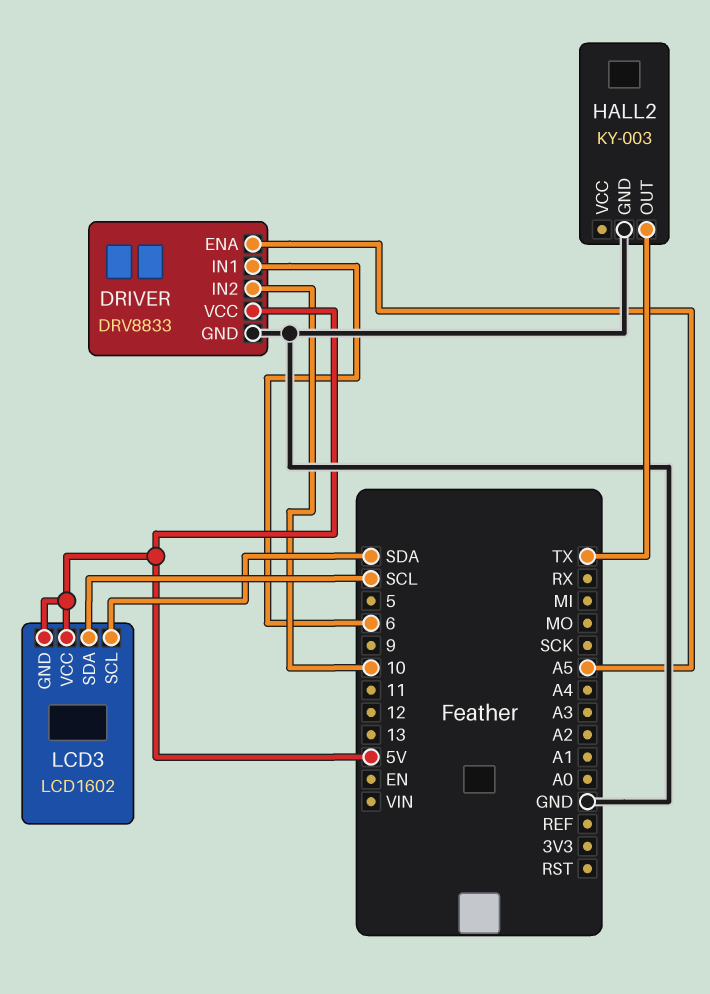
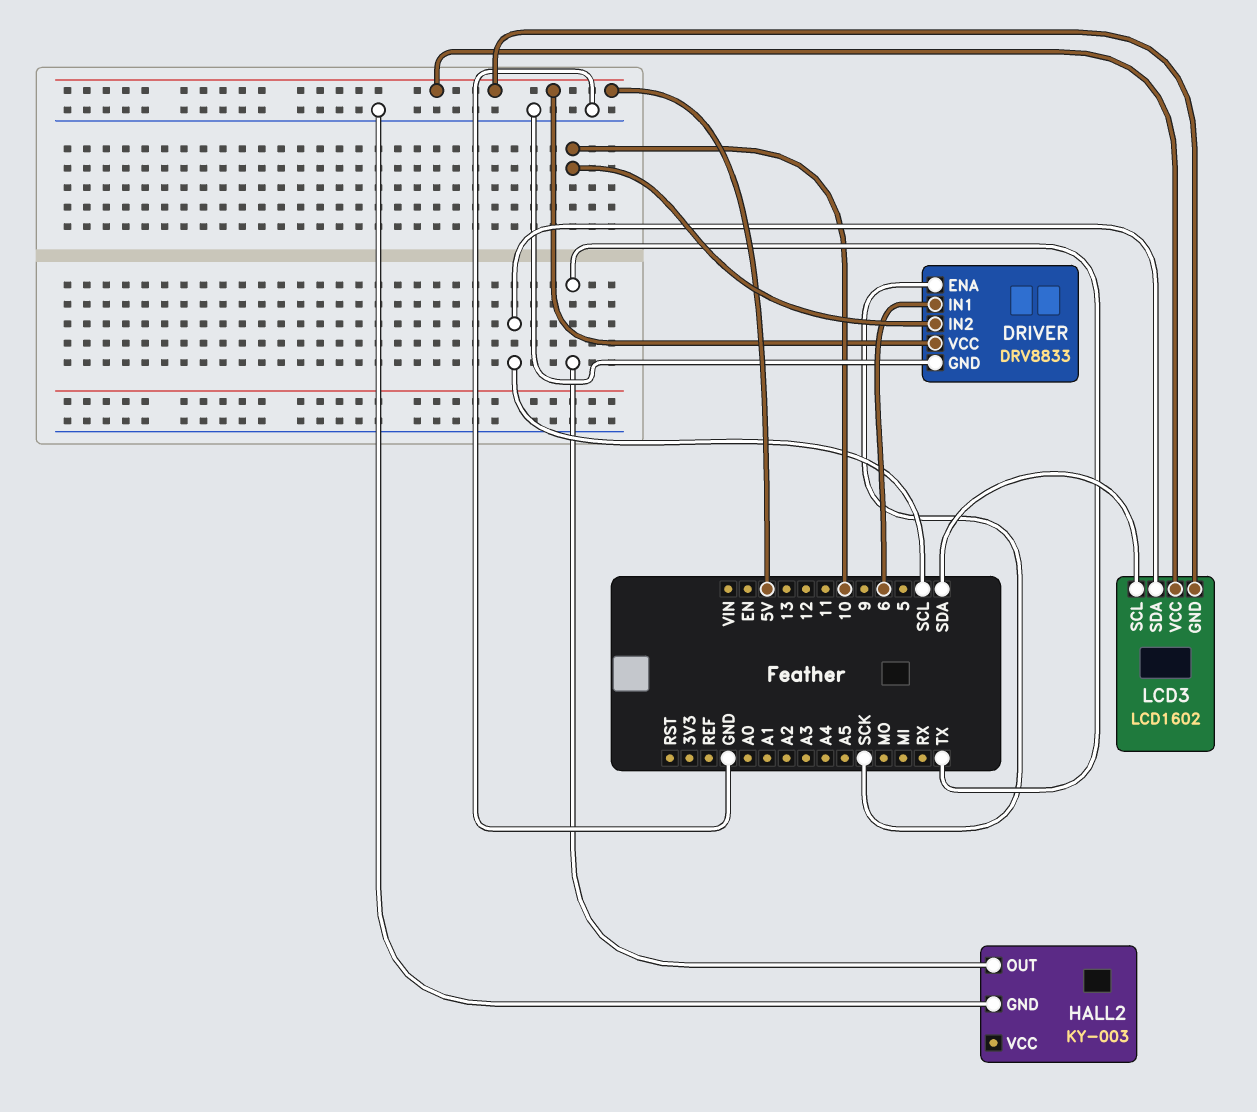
DRIVER pin ENA: A5 -> SCK

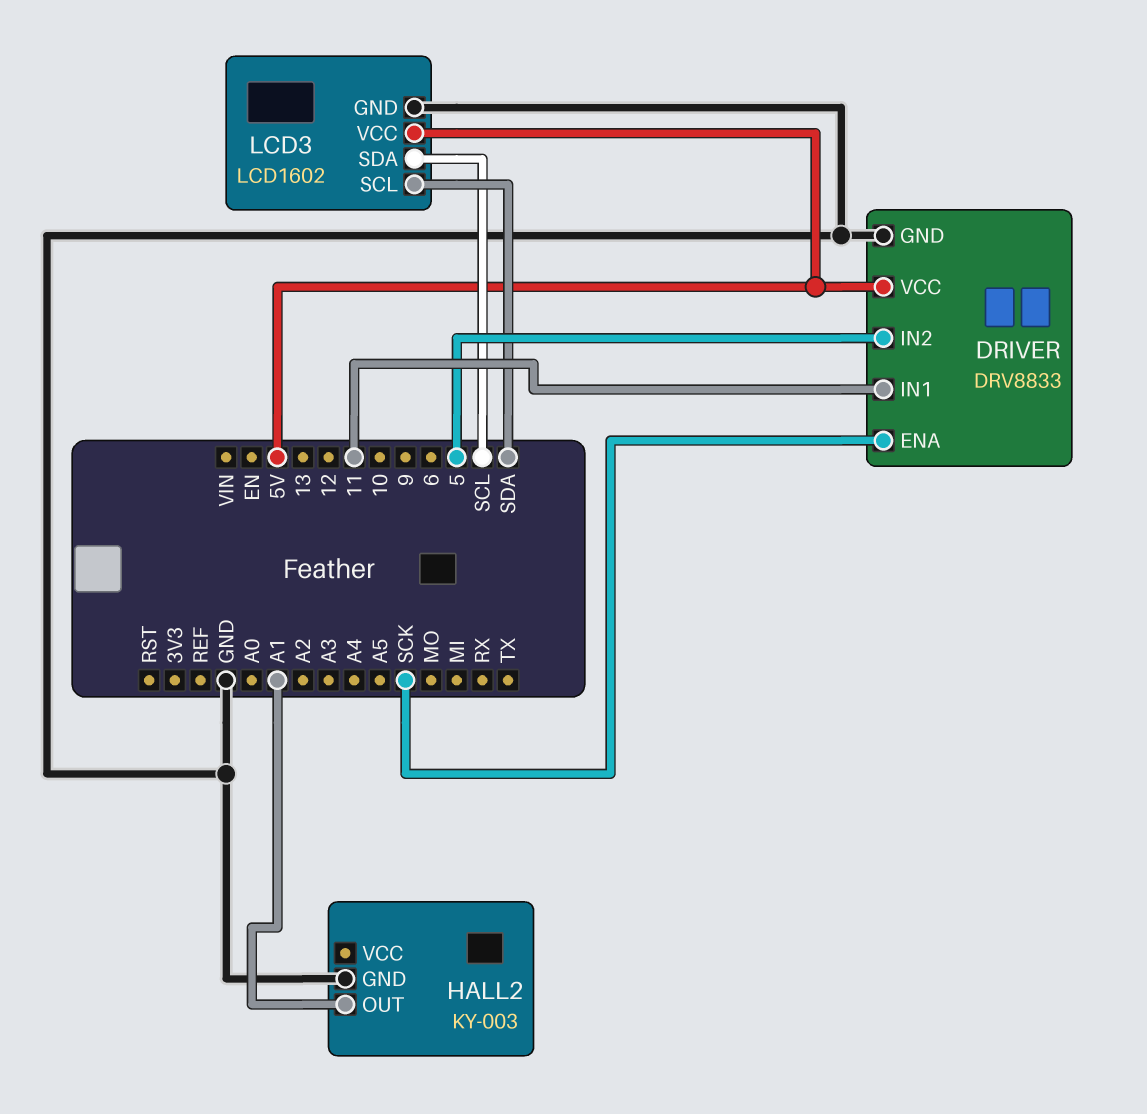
DRIVER pin IN1: 6 -> 11
DRIVER pin IN2: 10 -> 5
HALL2 pin OUT: TX -> A1
LCD3 pin GND: 5V -> GND

